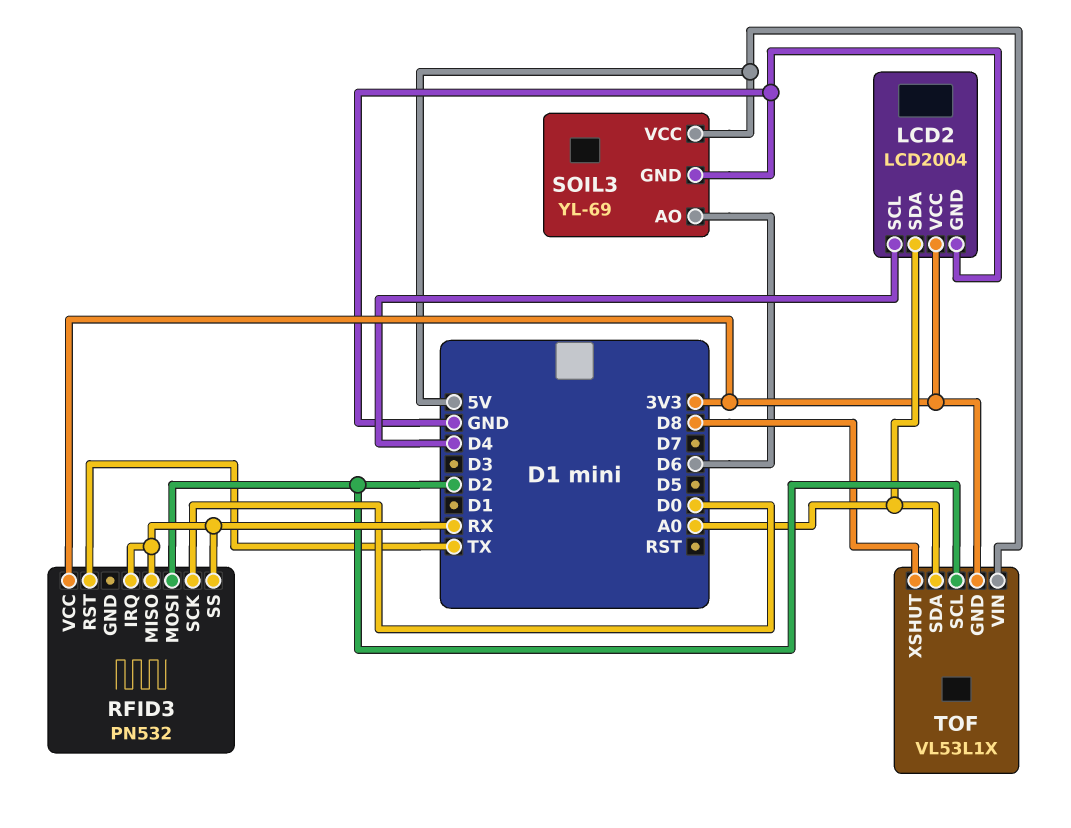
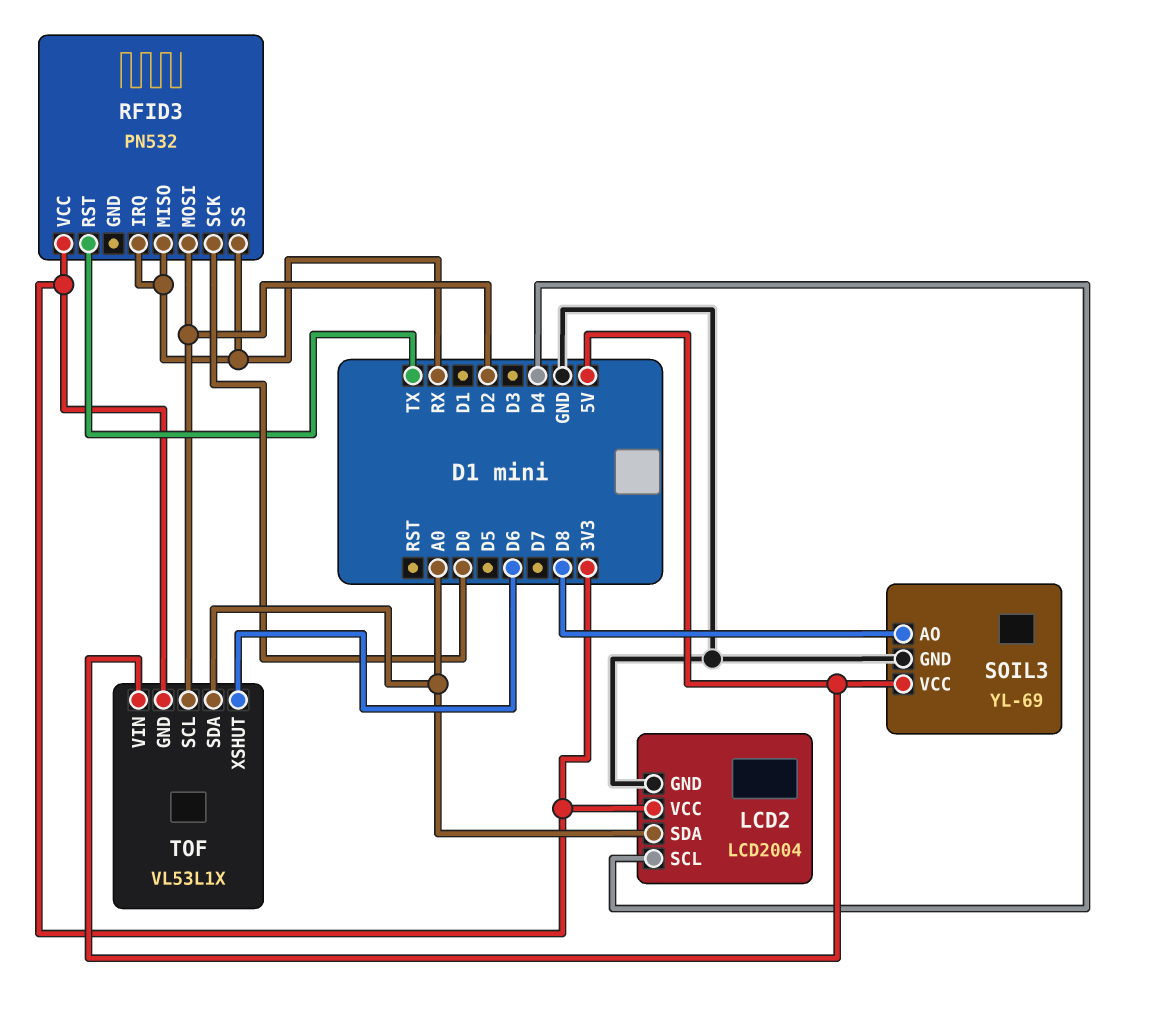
SOIL3 pin AO: D6 -> D8
TOF pin XSHUT: D8 -> D6

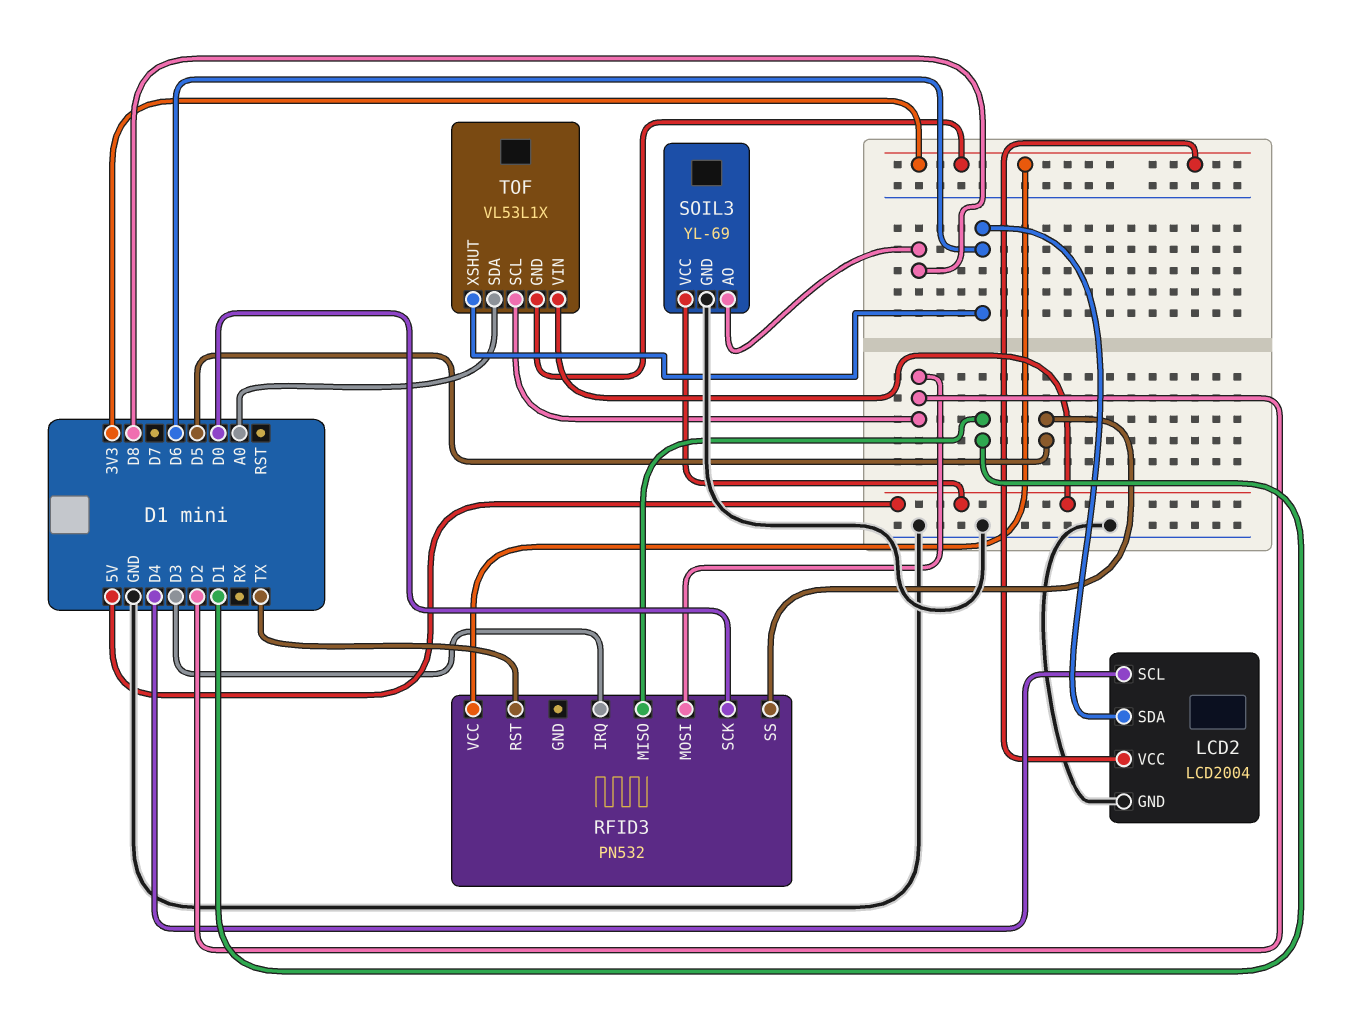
LCD2 pin SDA: A0 -> D6
RFID3 pin IRQ: RX -> D3
RFID3 pin MISO: RX -> D1
RFID3 pin SS: RX -> D5

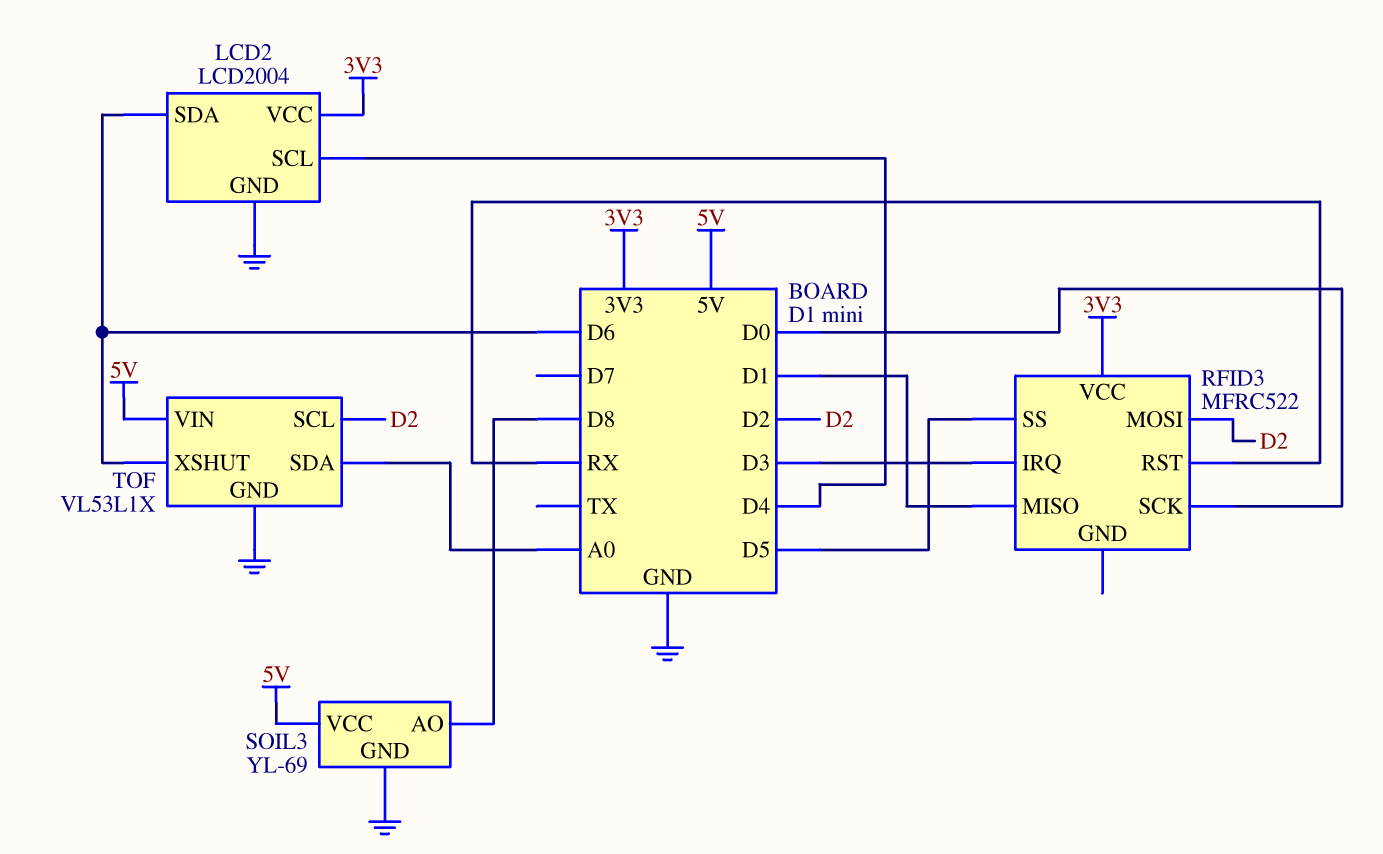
RFID3: PN532 -> MFRC522
RFID3 pin RST: TX -> RX
TOF pin GND: 3V3 -> GND

